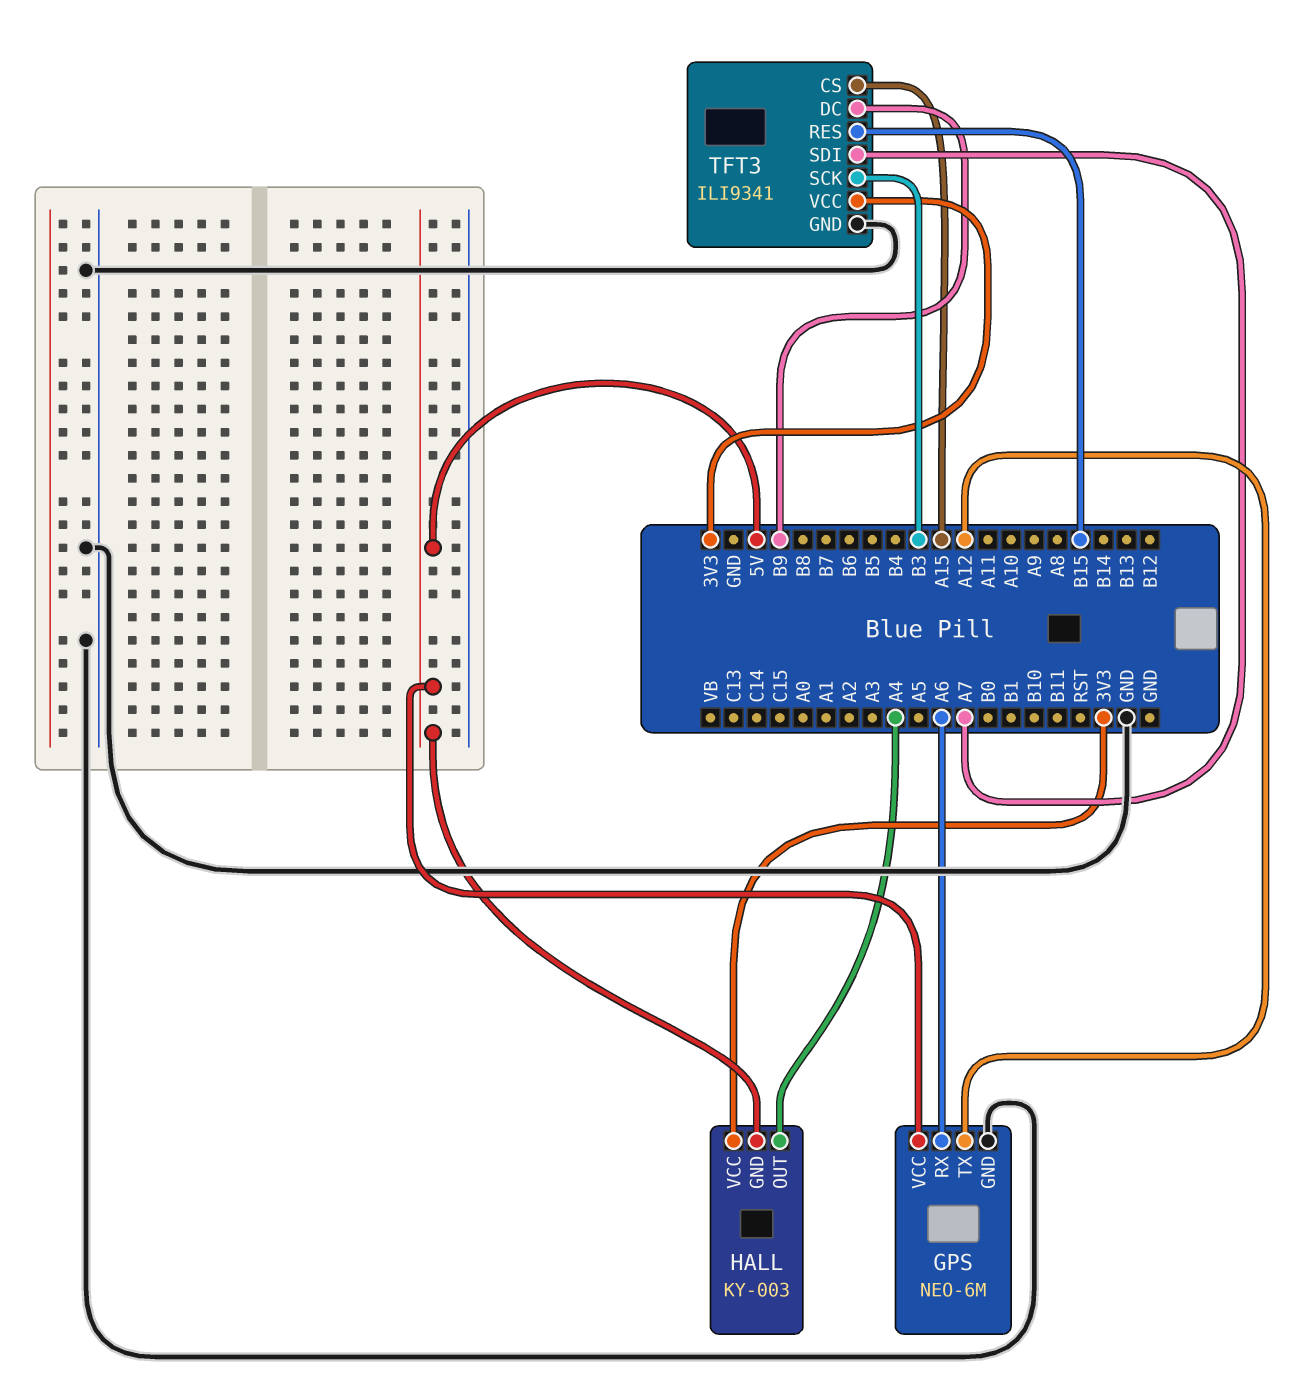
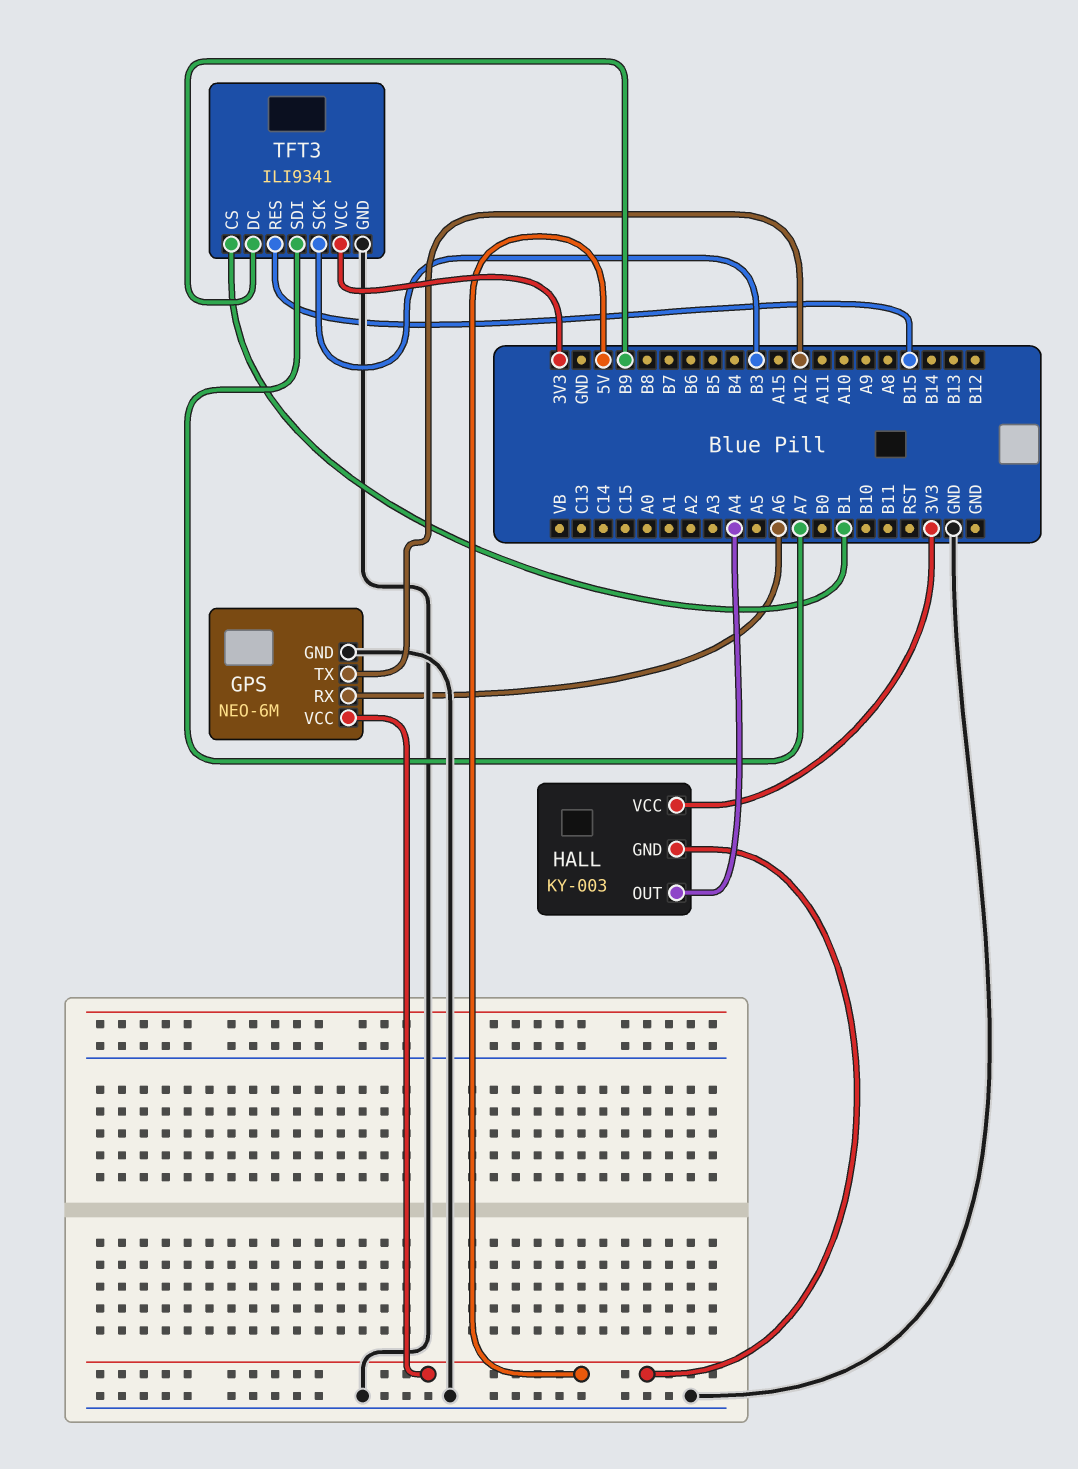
TFT3 pin CS: A15 -> B1

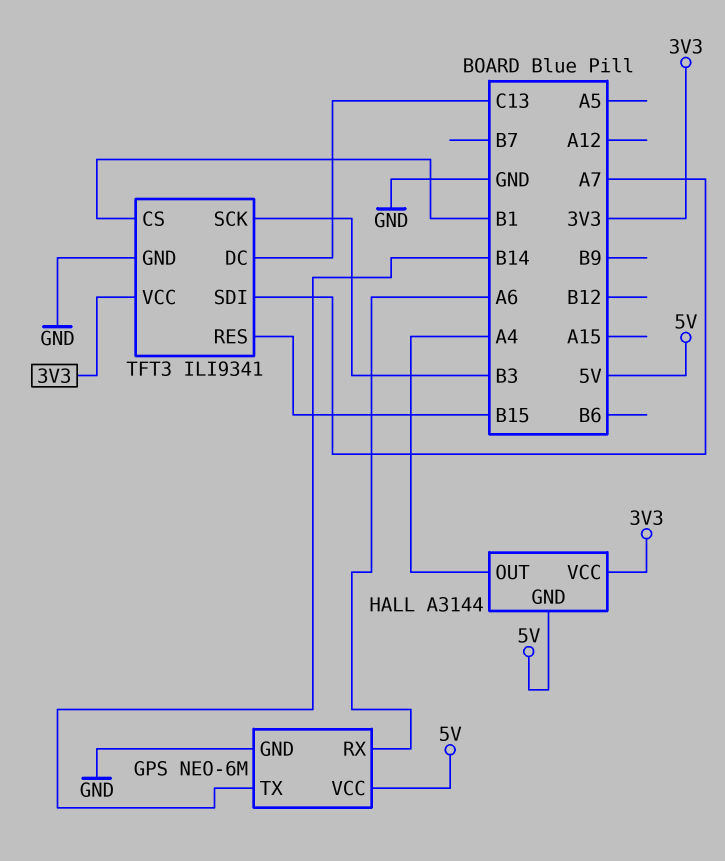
GPS pin TX: A12 -> B14
HALL: KY-003 -> A3144
TFT3 pin DC: B9 -> C13

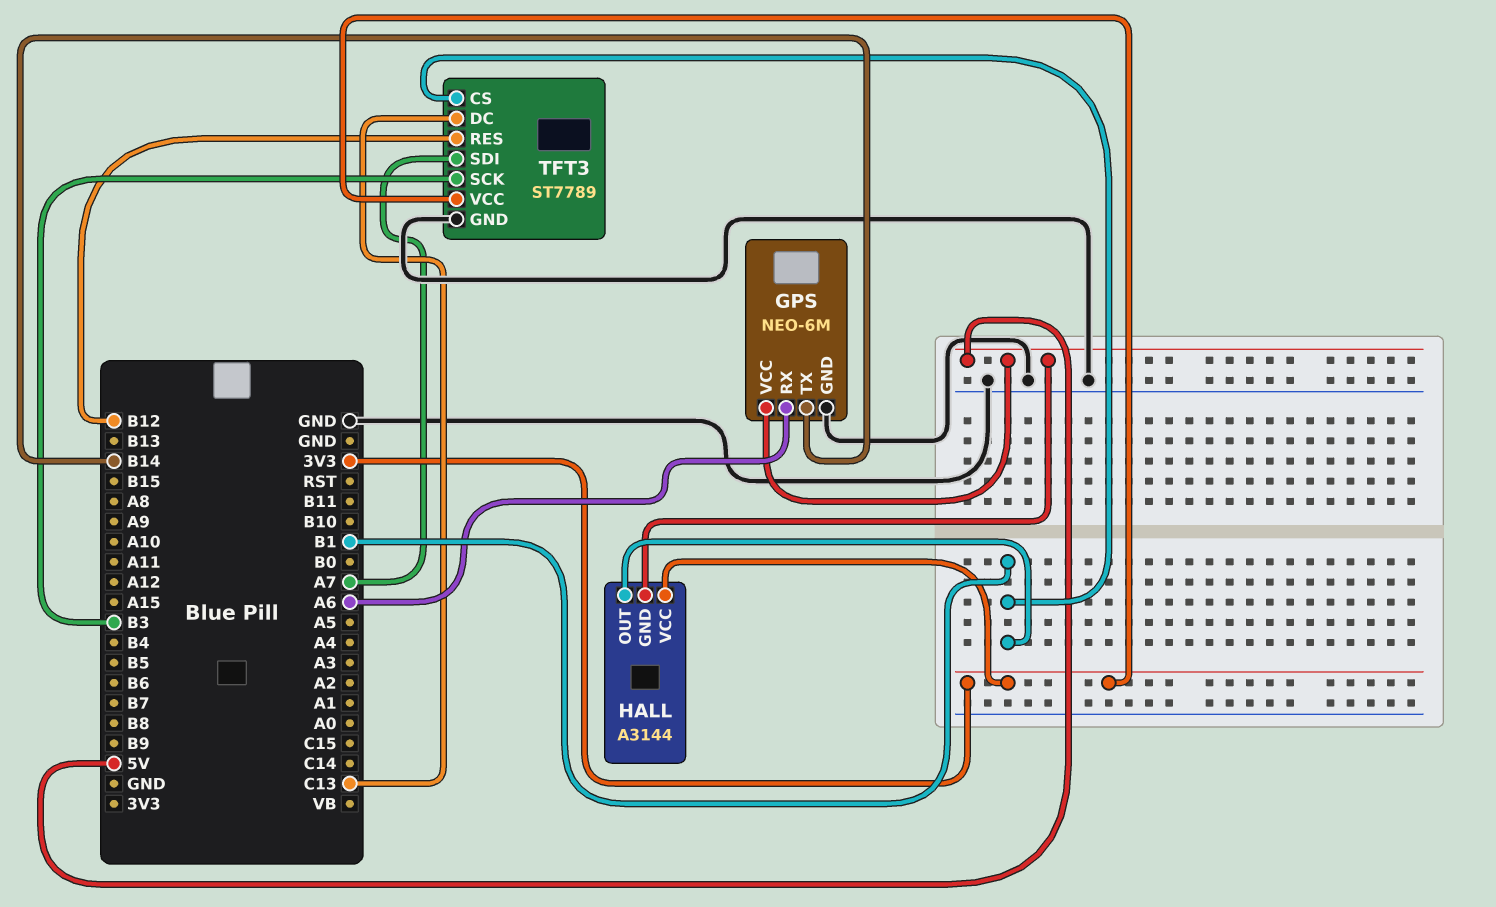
HALL pin OUT: A4 -> B1
TFT3: ILI9341 -> ST7789
TFT3 pin RES: B15 -> B12

